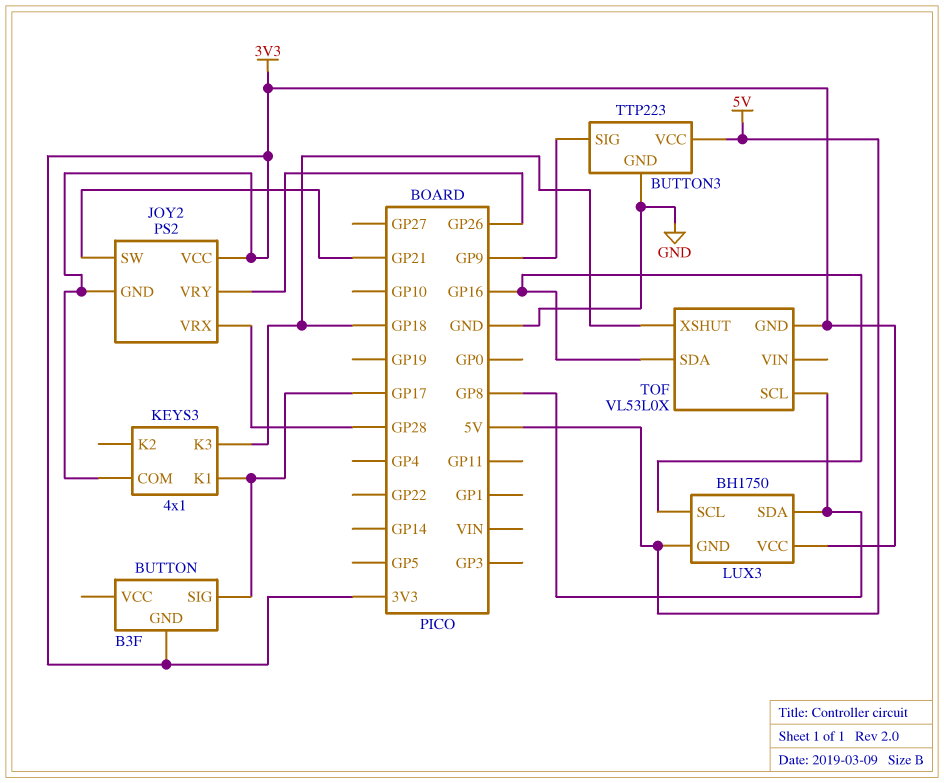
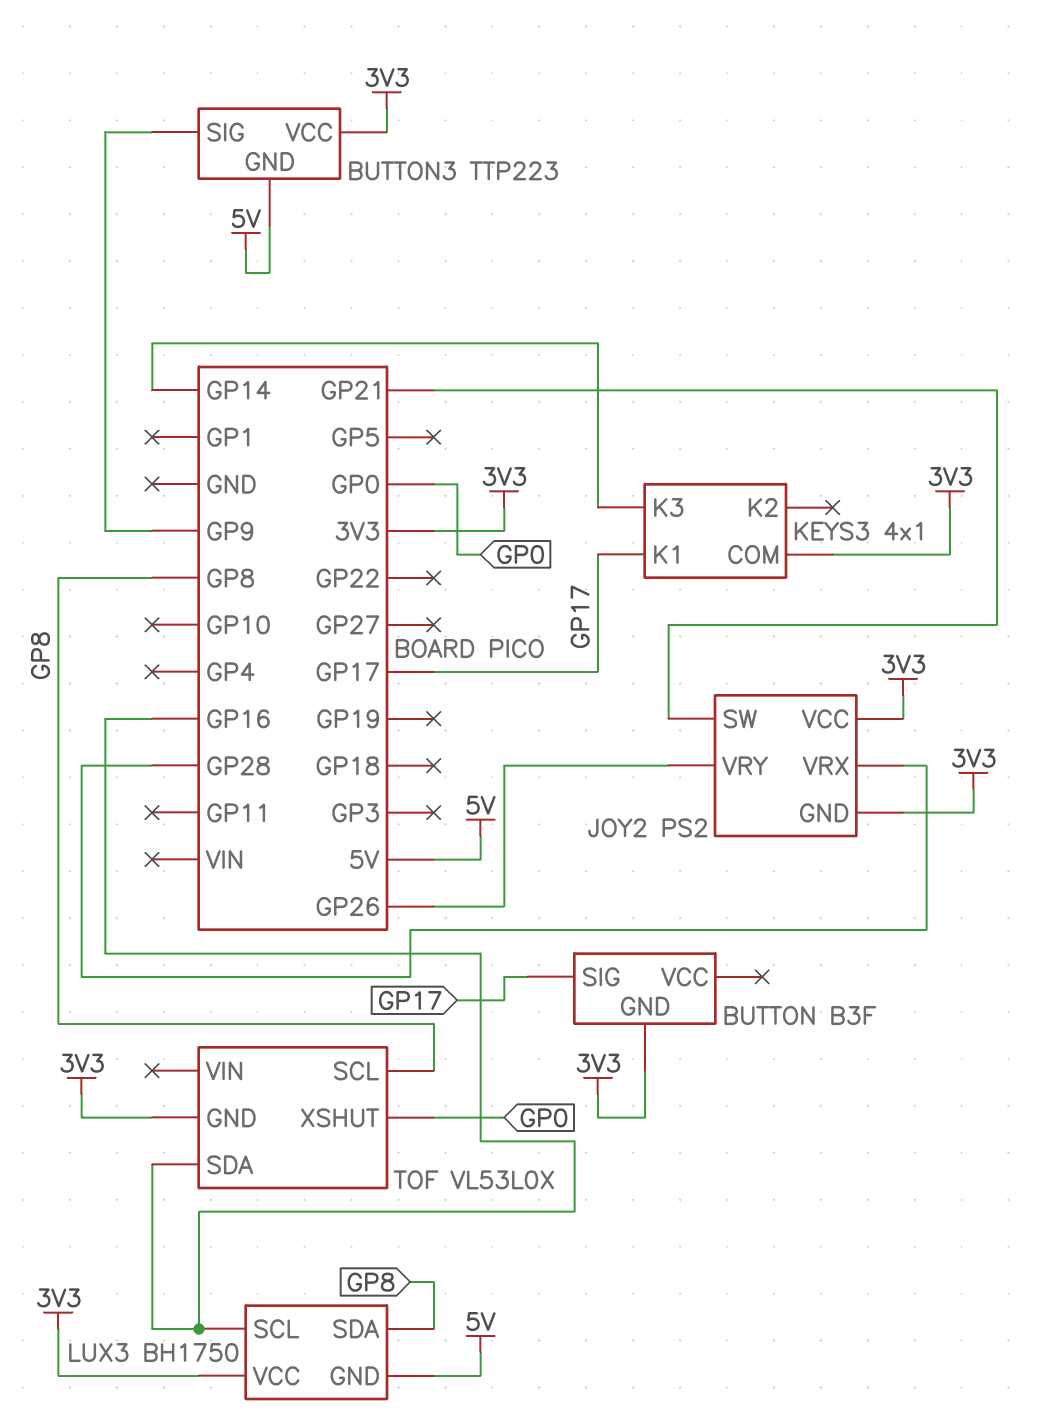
BUTTON3 pin GND: GND -> 5V
BUTTON3 pin VCC: 5V -> 3V3
KEYS3 pin K3: GP18 -> GP14
TOF pin XSHUT: GP18 -> GP0

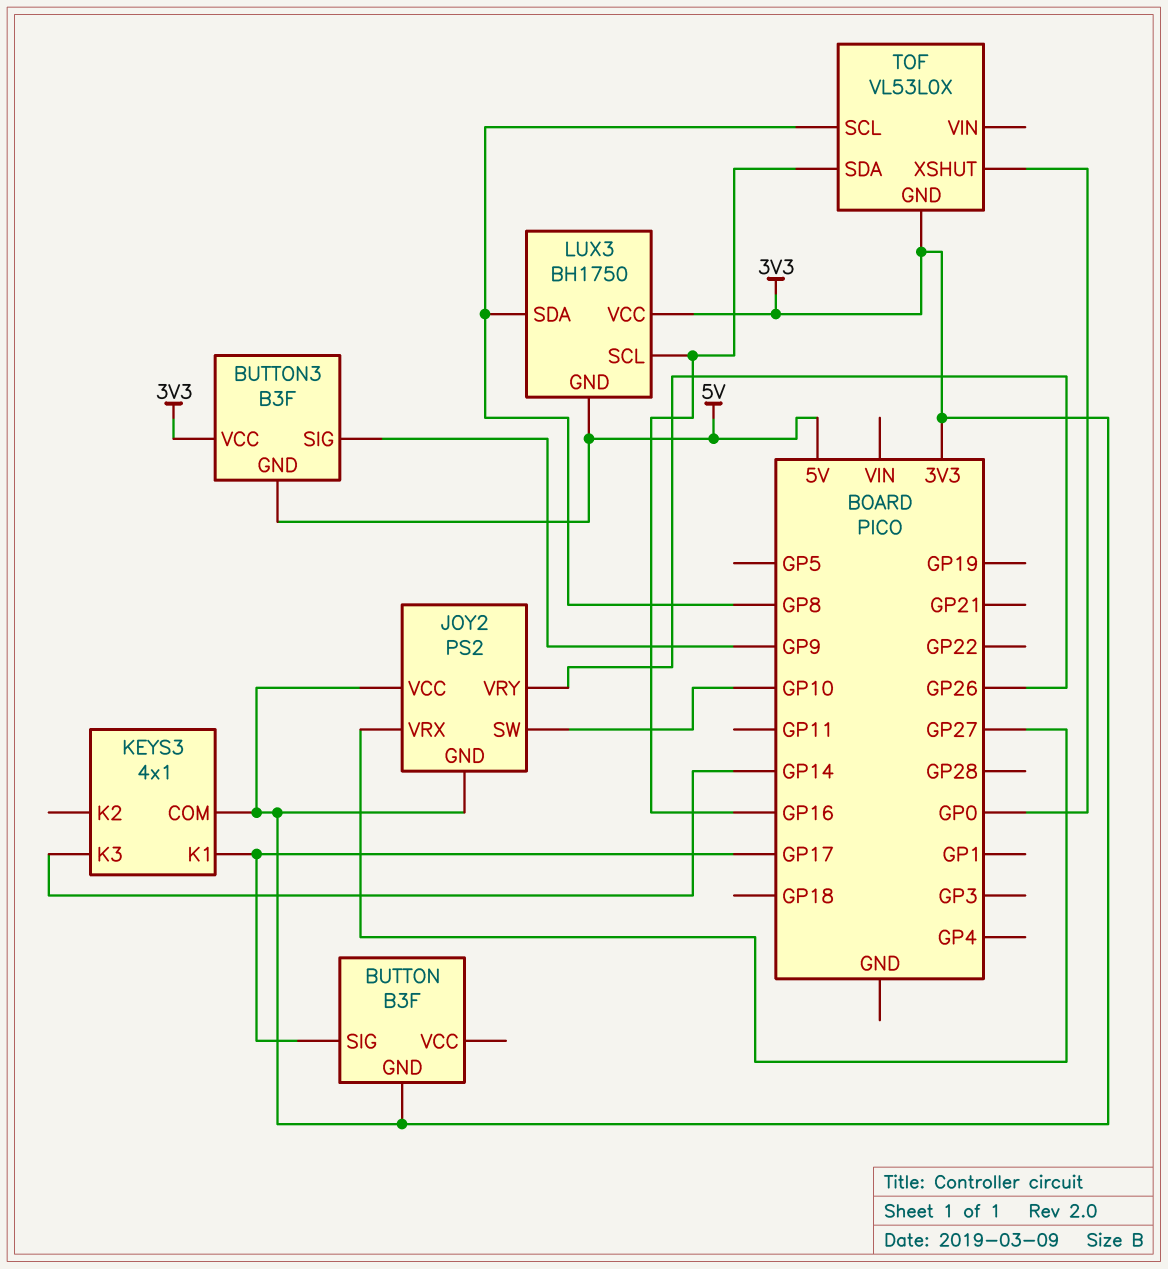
BUTTON3: TTP223 -> B3F
JOY2 pin SW: GP21 -> GP10
JOY2 pin VRX: GP28 -> GP27

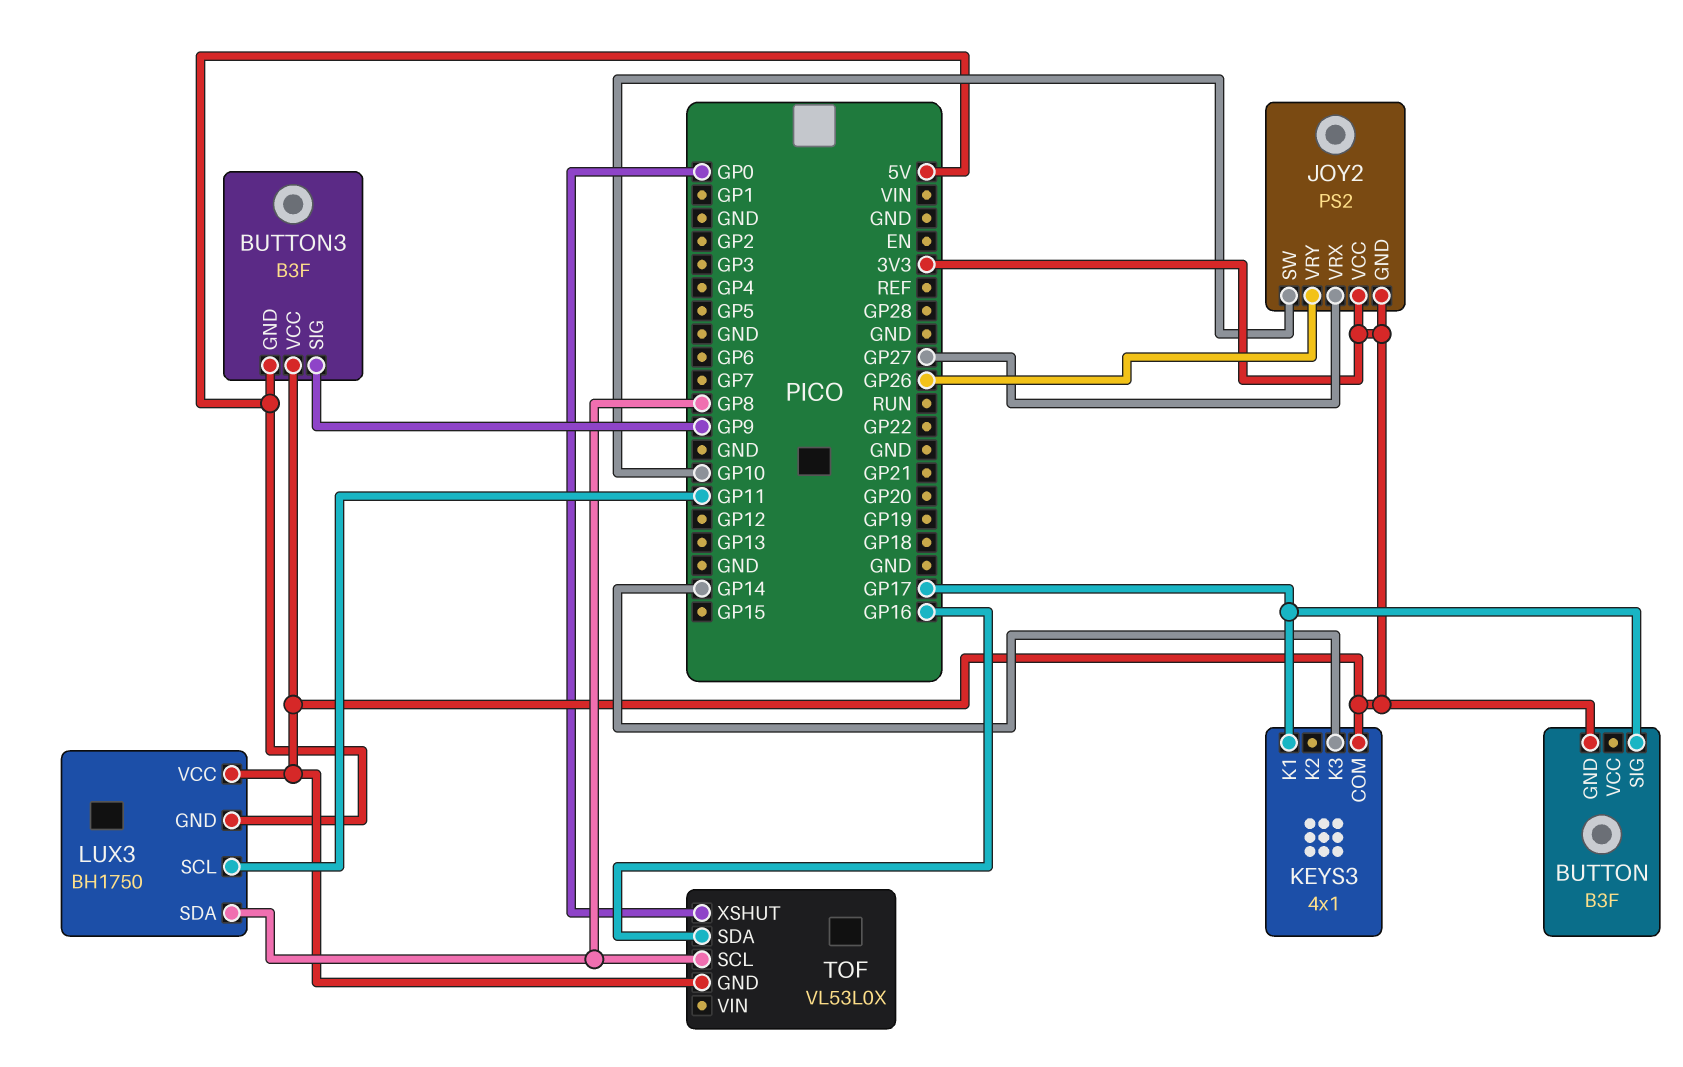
LUX3 pin SCL: GP16 -> GP11

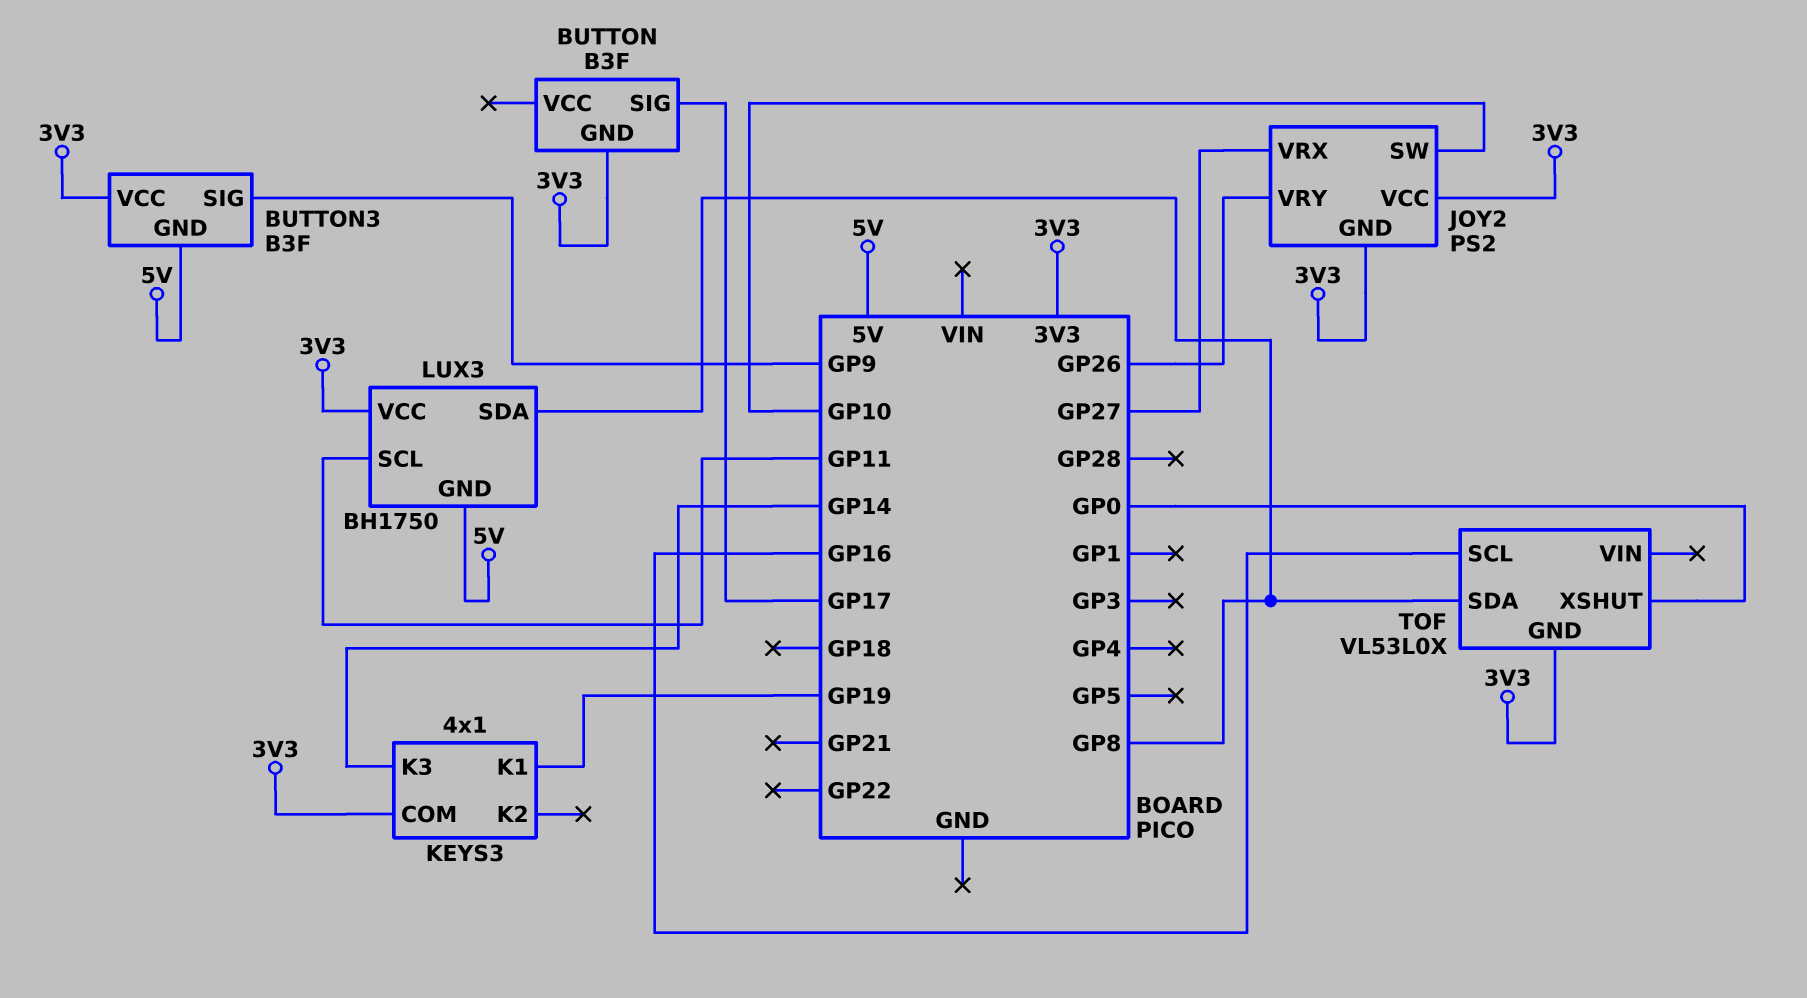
KEYS3 pin K1: GP17 -> GP19
TOF pin SCL: GP8 -> GP16
TOF pin SDA: GP16 -> GP8

